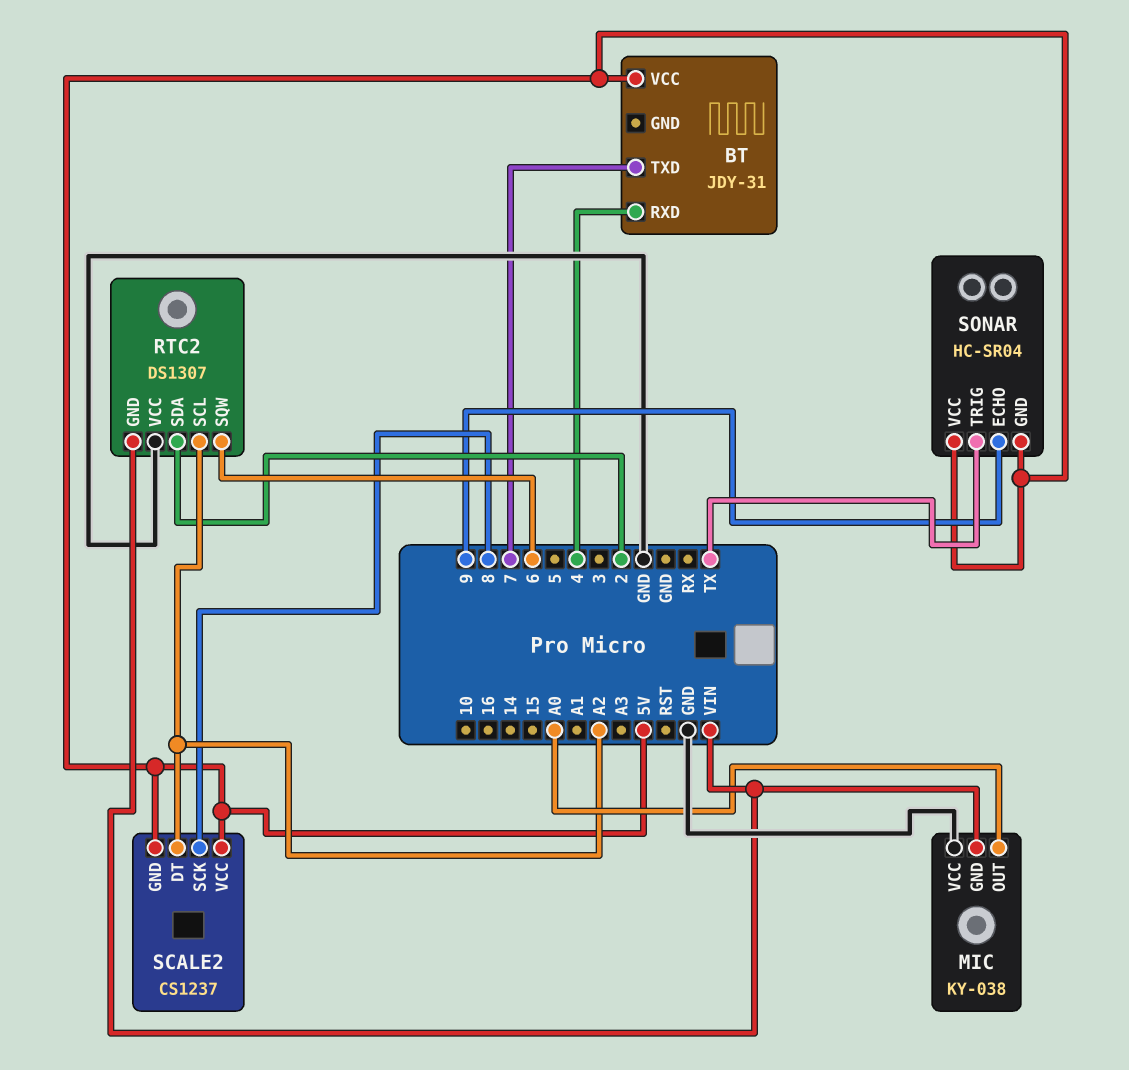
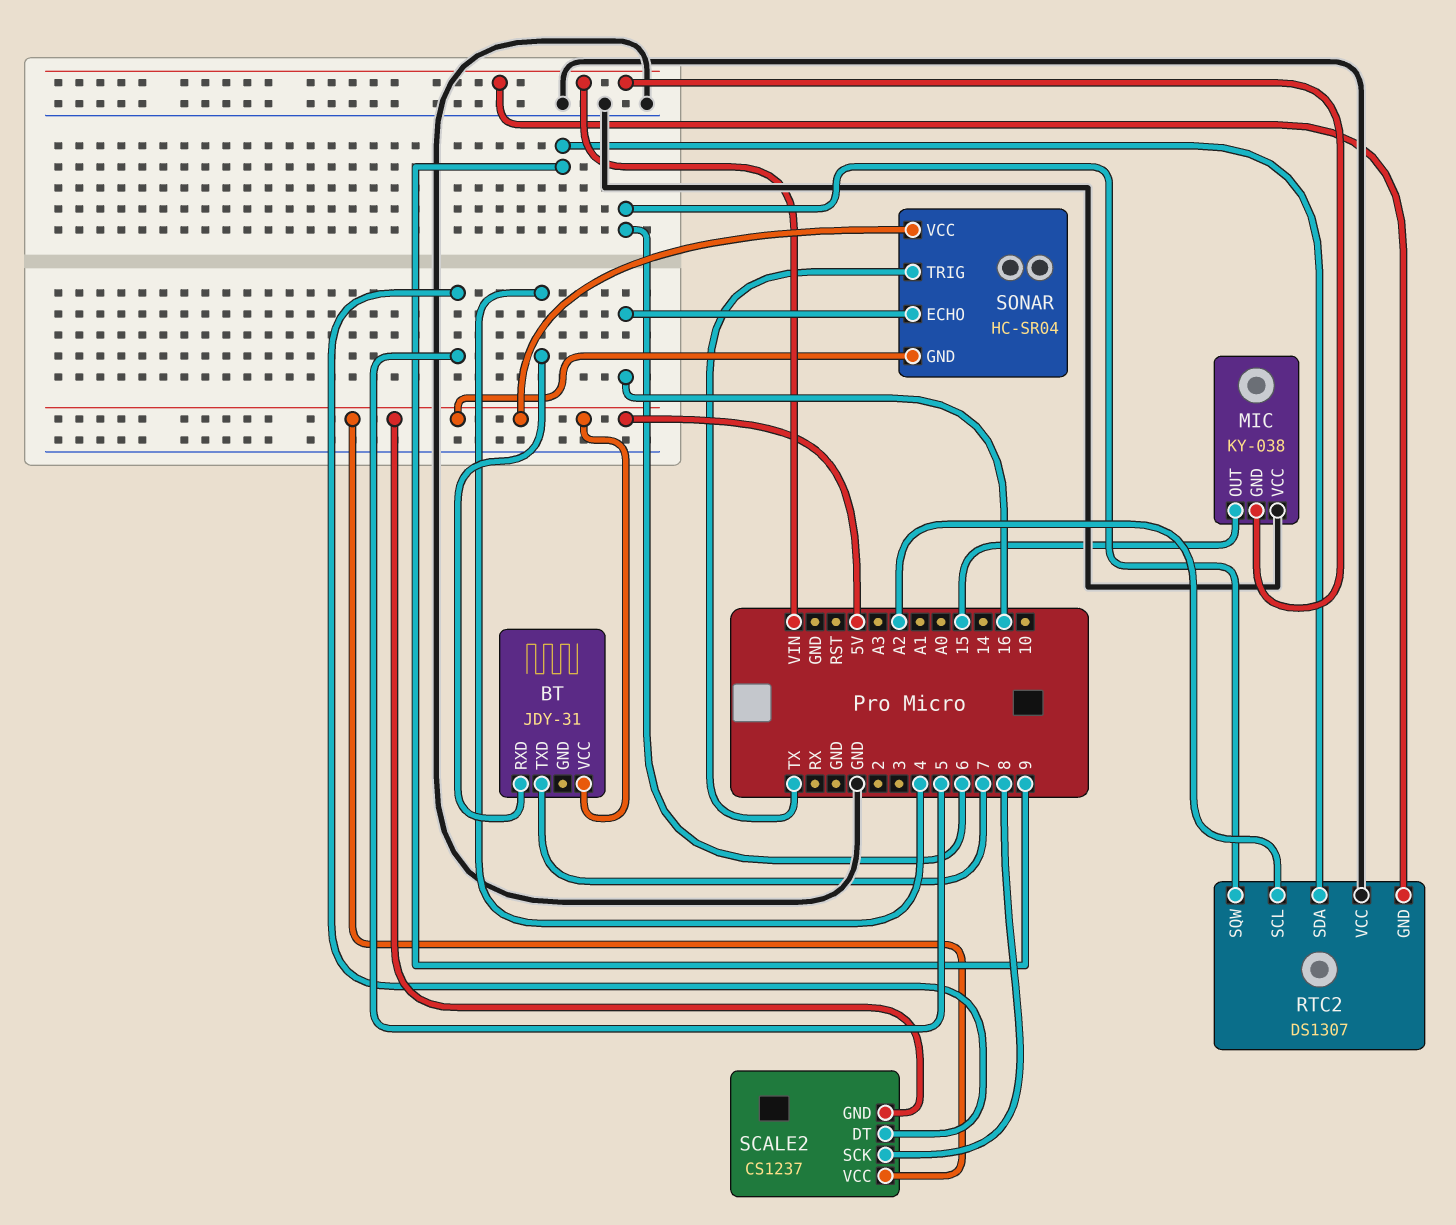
MIC pin OUT: A0 -> 15
RTC2 pin SDA: 2 -> 9
SCALE2 pin DT: A2 -> 5
SONAR pin ECHO: 9 -> 16

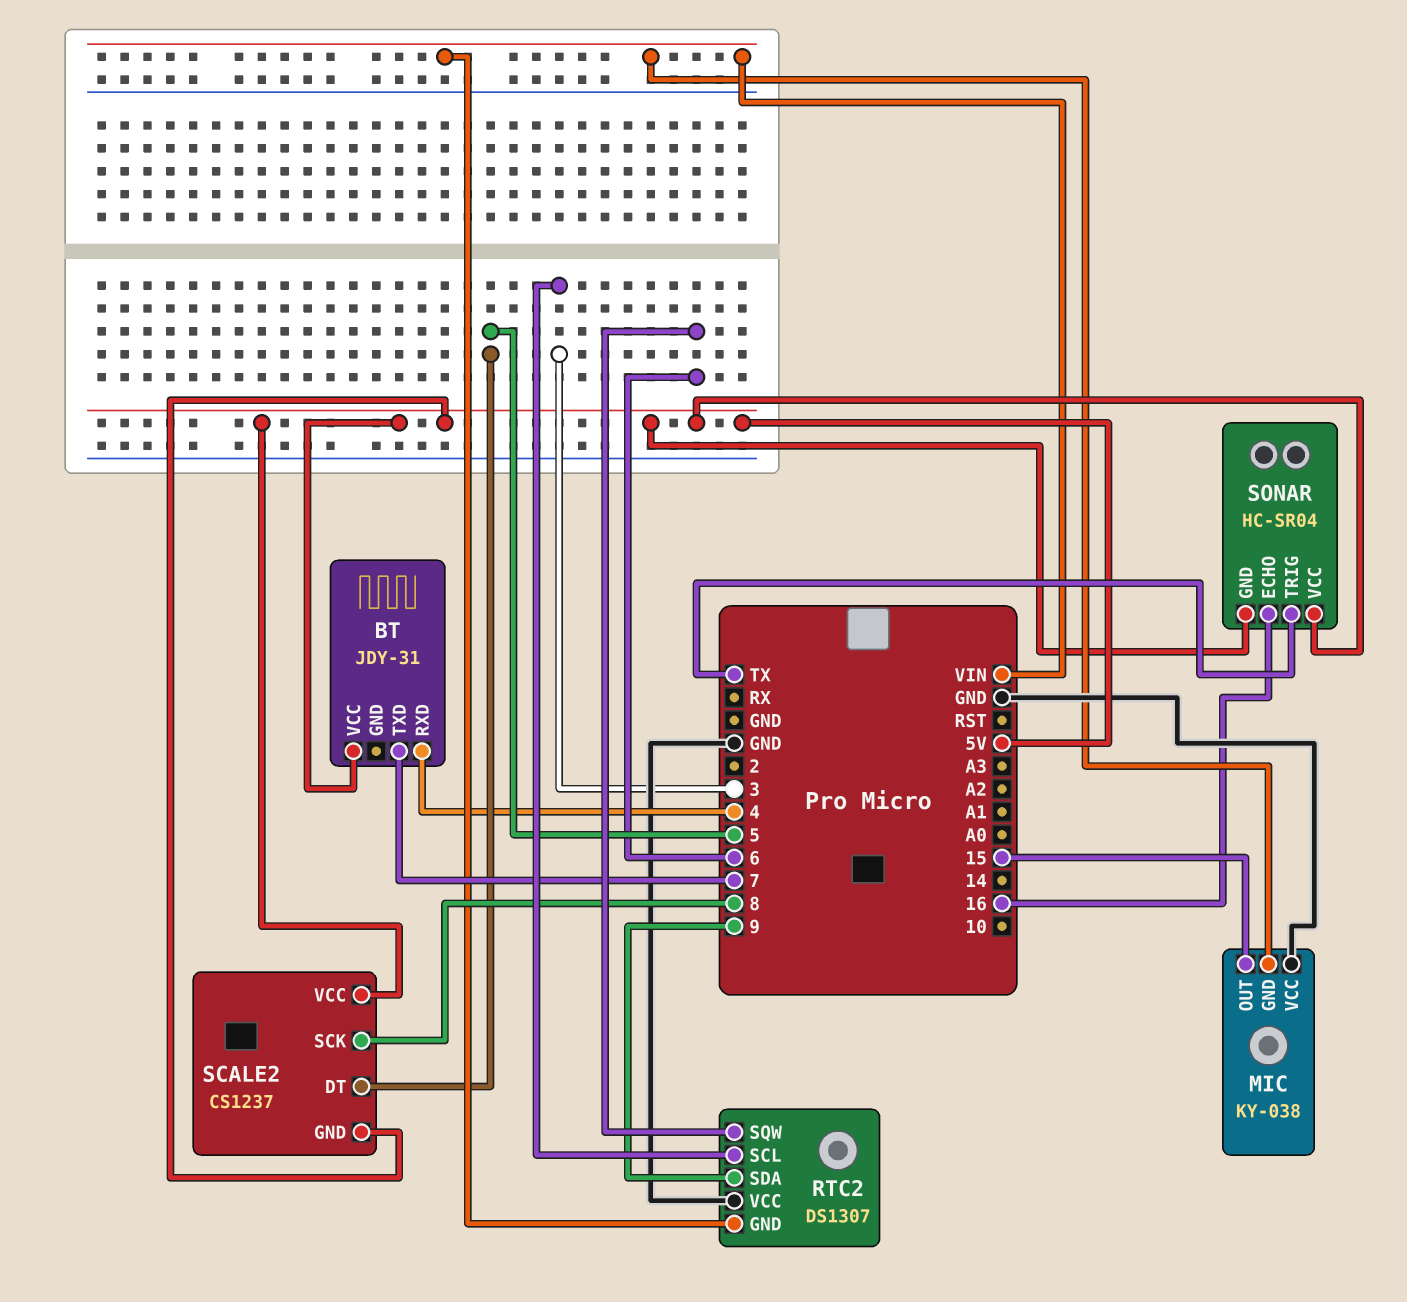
RTC2 pin SCL: A2 -> 3

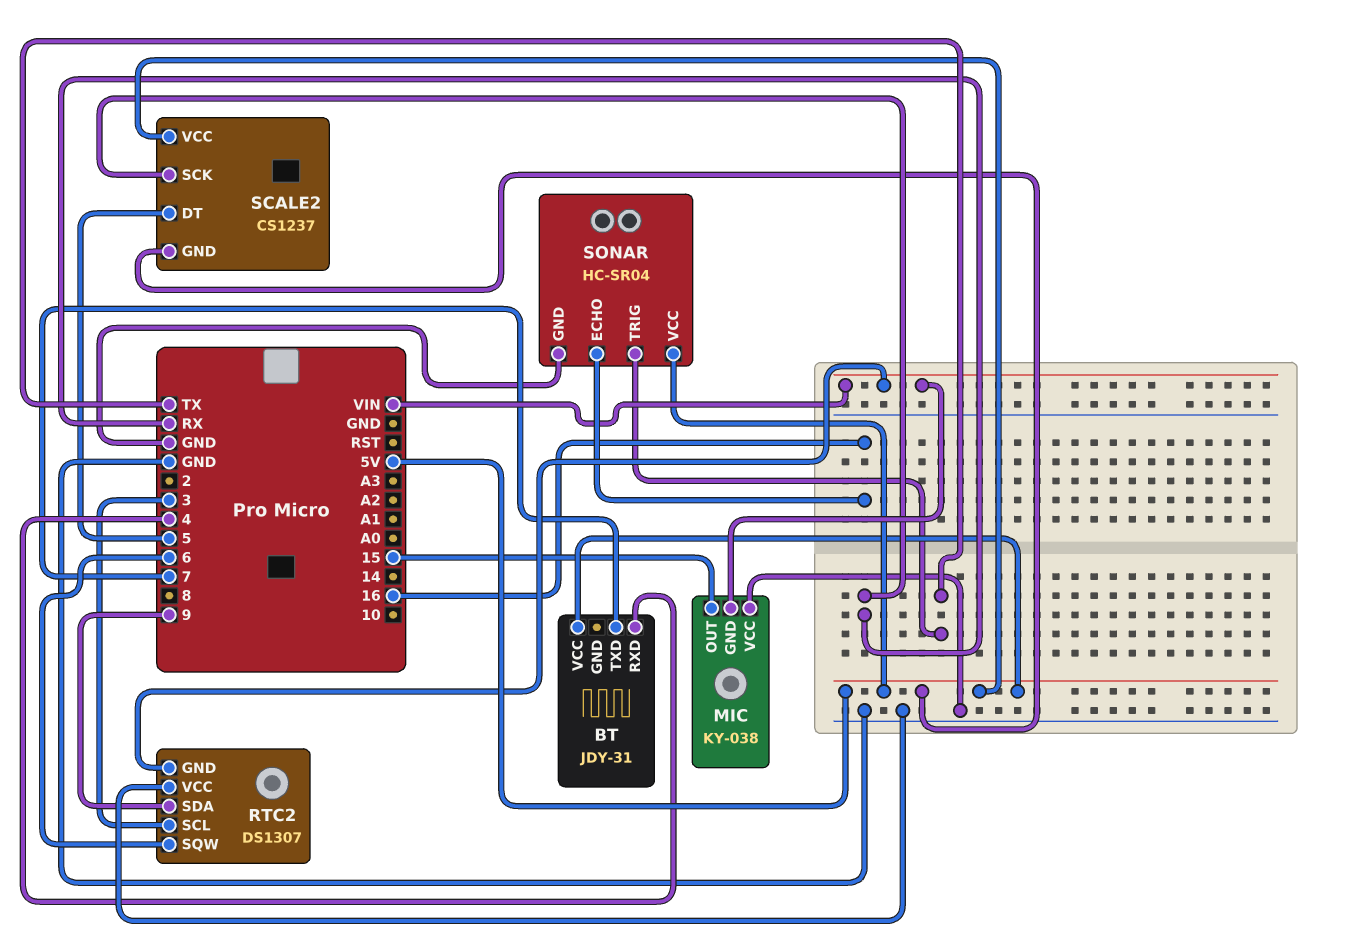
SCALE2 pin SCK: 8 -> RX
SONAR pin GND: 5V -> GND

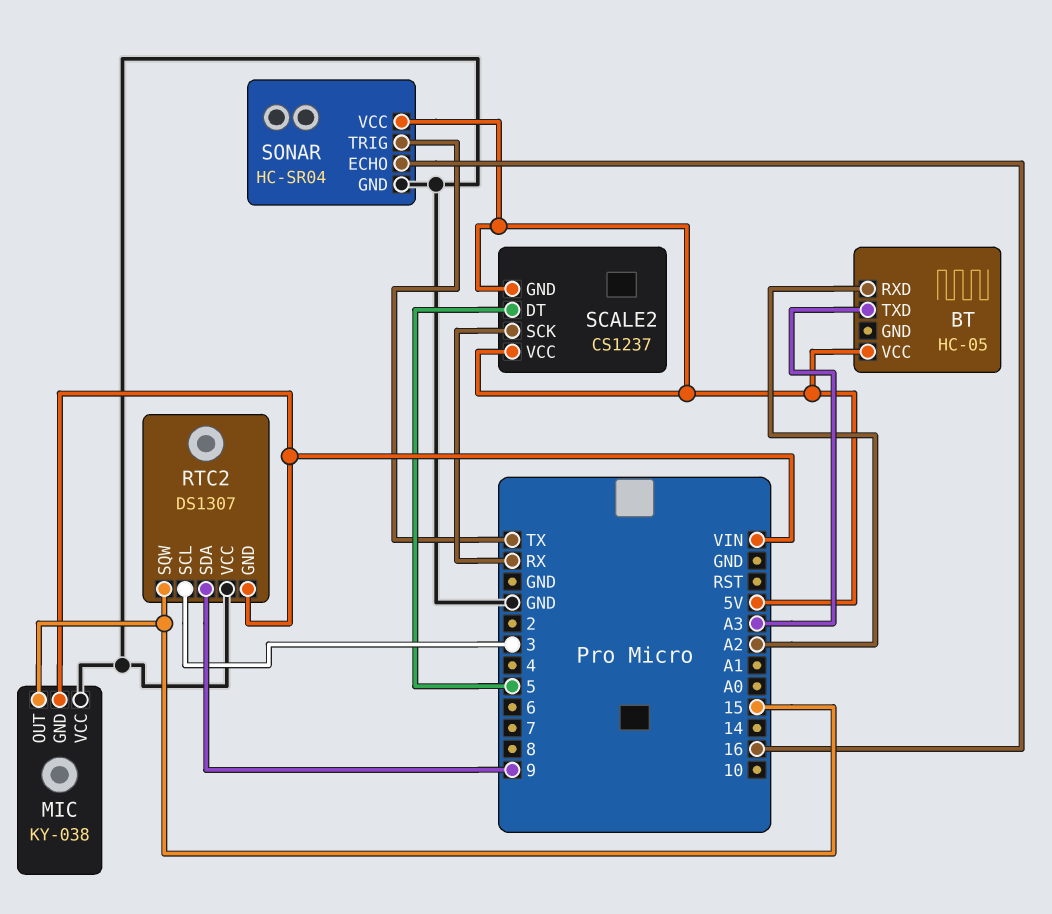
BT: JDY-31 -> HC-05
BT pin RXD: 4 -> A2
BT pin TXD: 7 -> A3
RTC2 pin SQW: 6 -> 15

